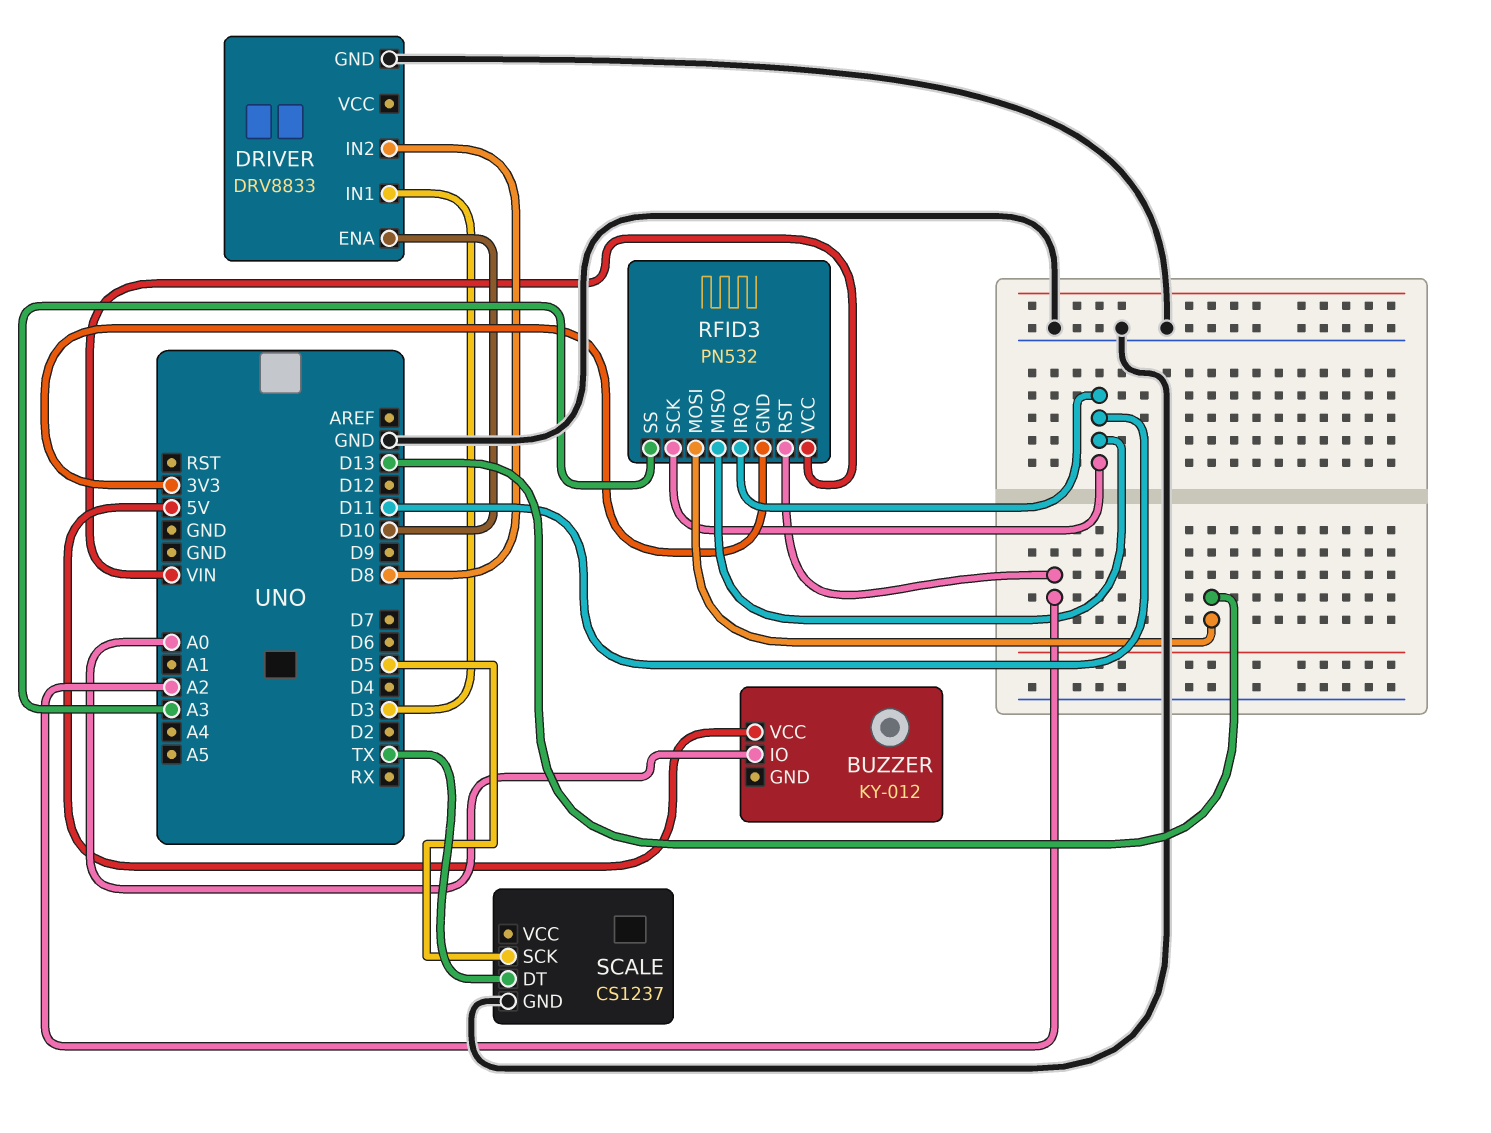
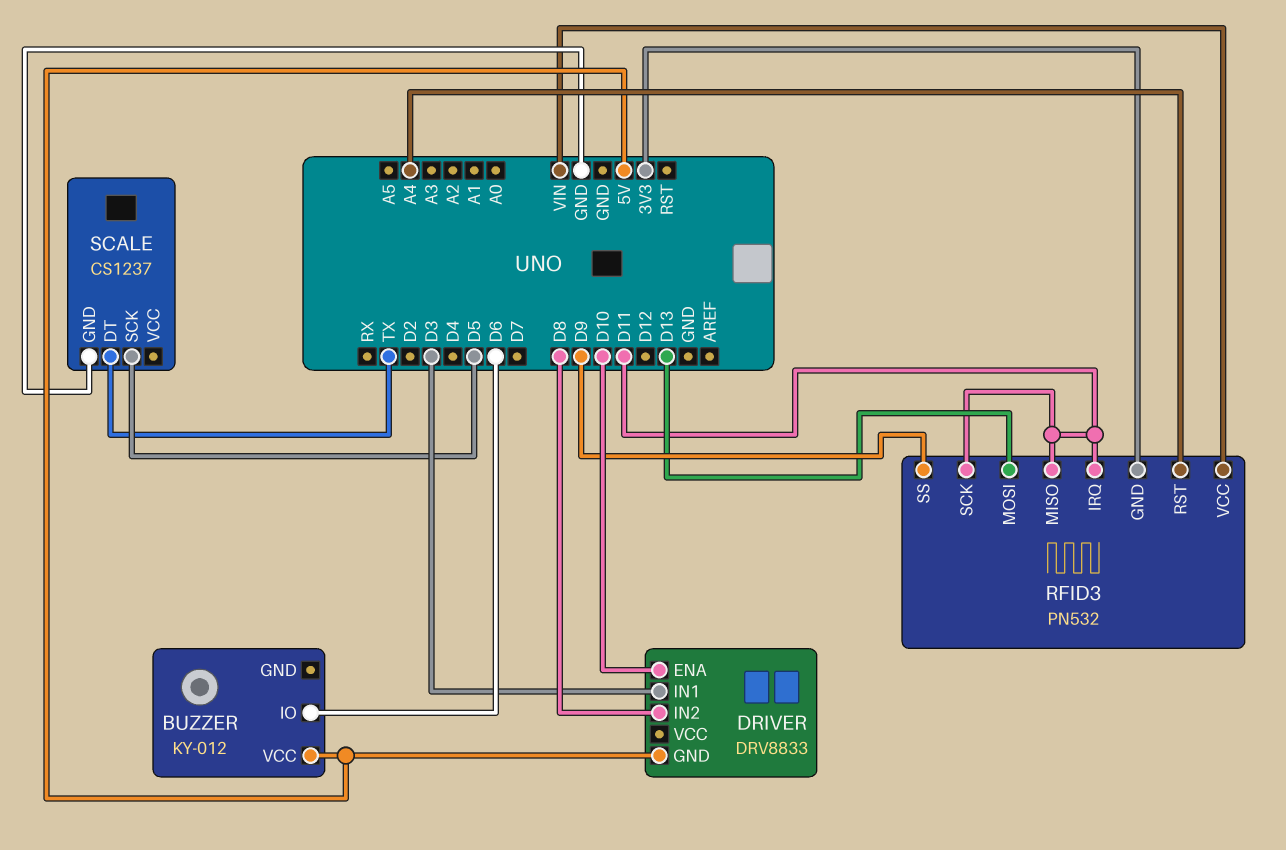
BUZZER pin IO: A0 -> D6
DRIVER pin GND: GND -> 5V
RFID3 pin RST: A2 -> A4
RFID3 pin SS: A3 -> D9

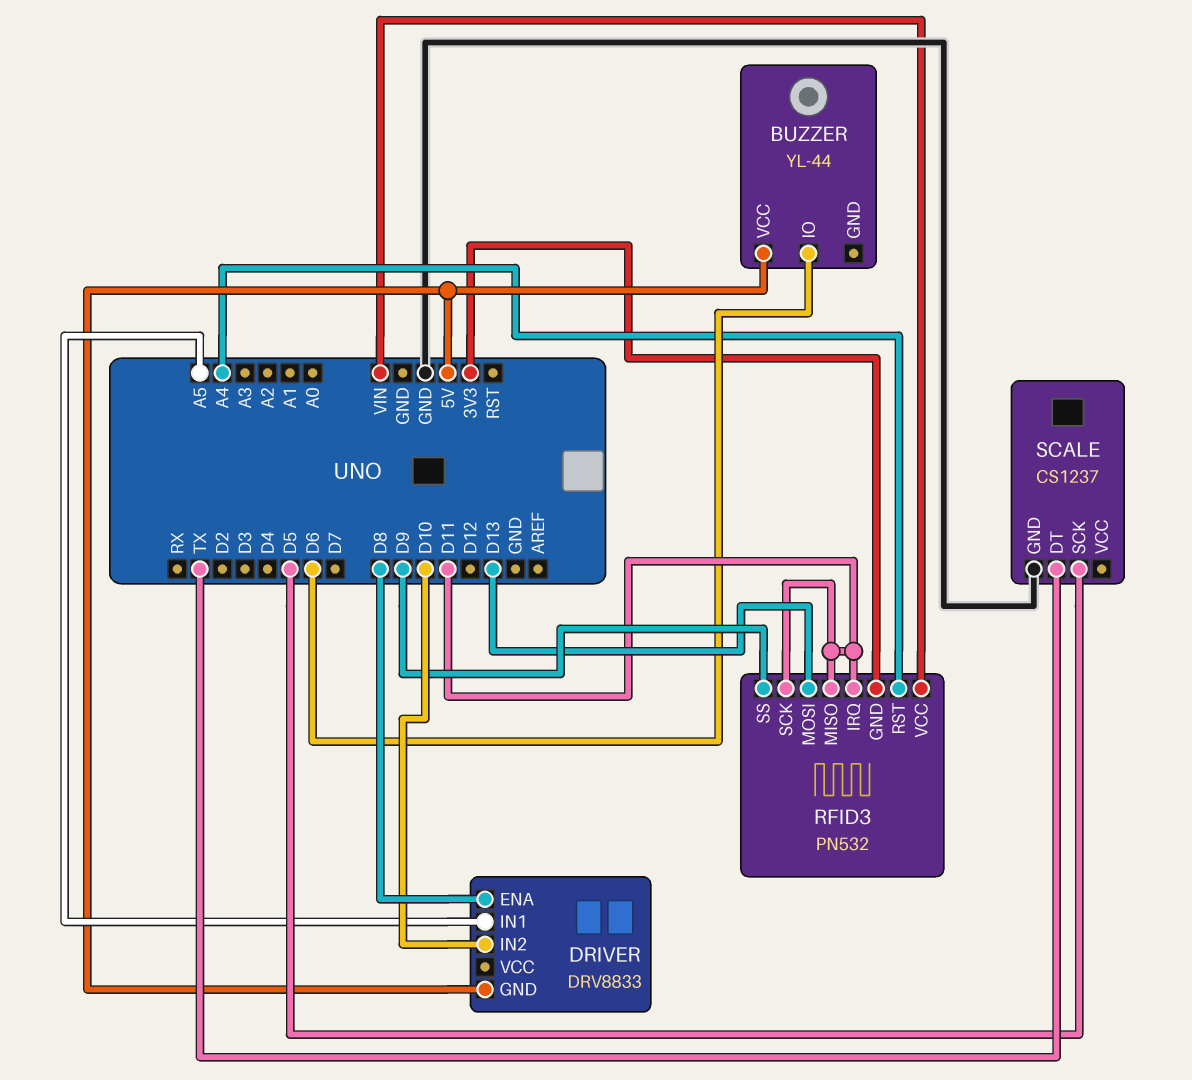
BUZZER: KY-012 -> YL-44
DRIVER pin ENA: D10 -> D8
DRIVER pin IN1: D3 -> A5
DRIVER pin IN2: D8 -> D10

